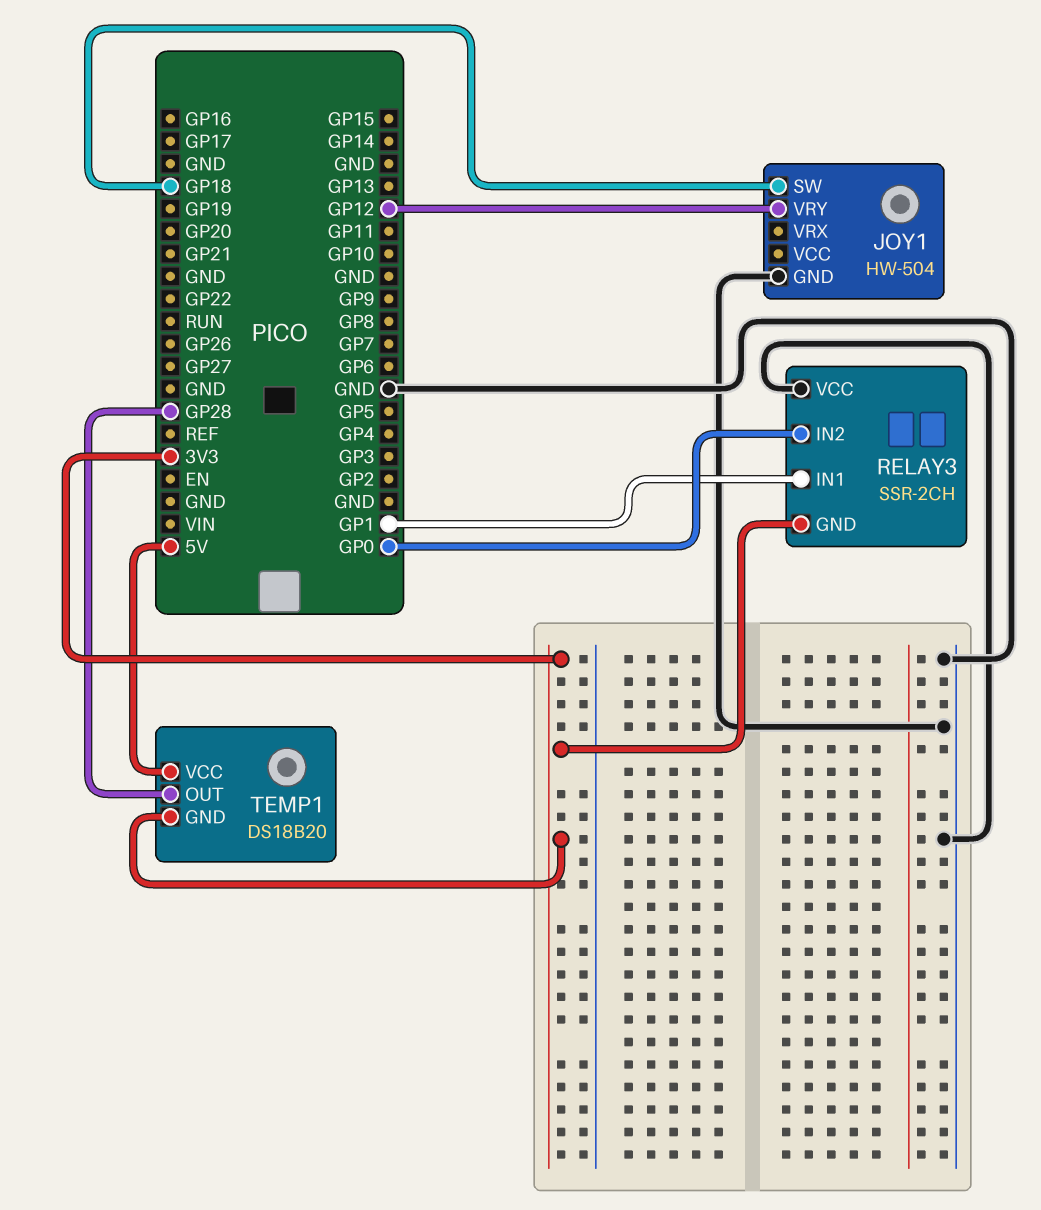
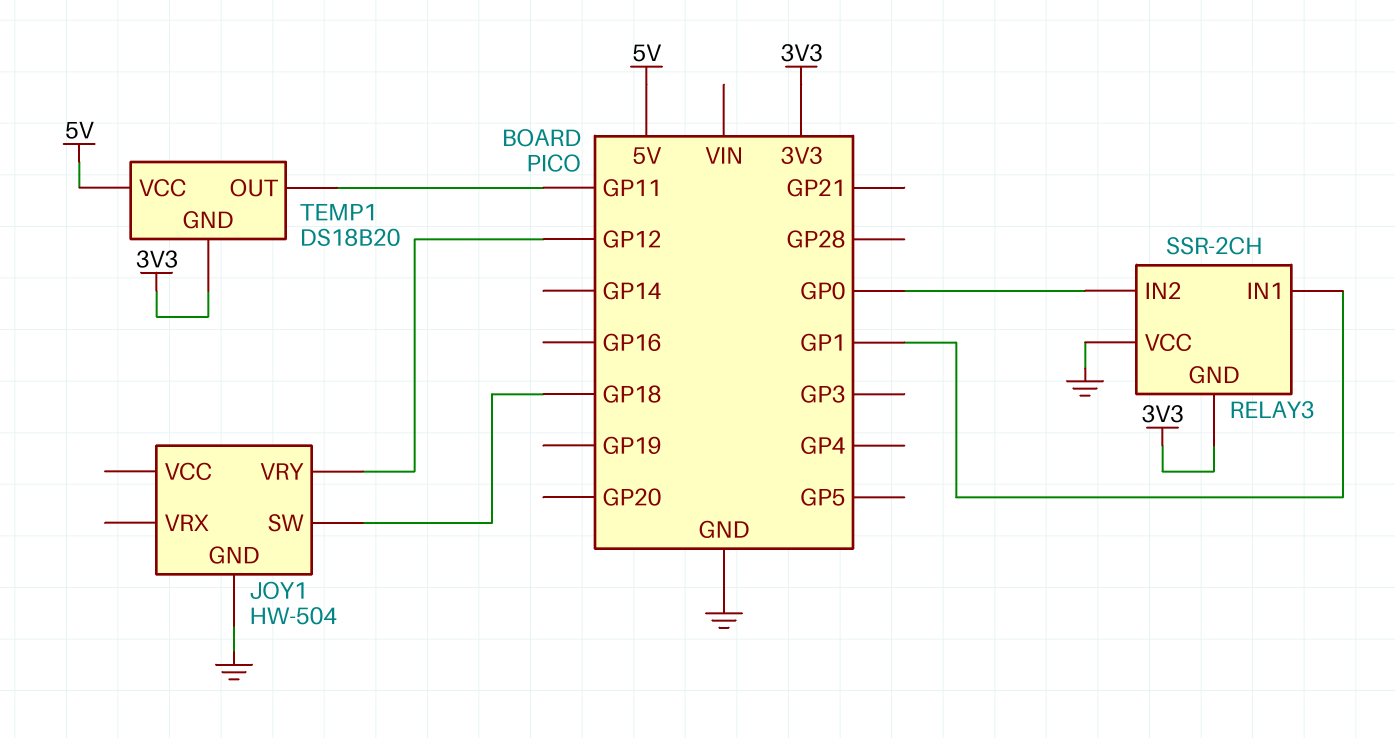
TEMP1 pin OUT: GP28 -> GP11

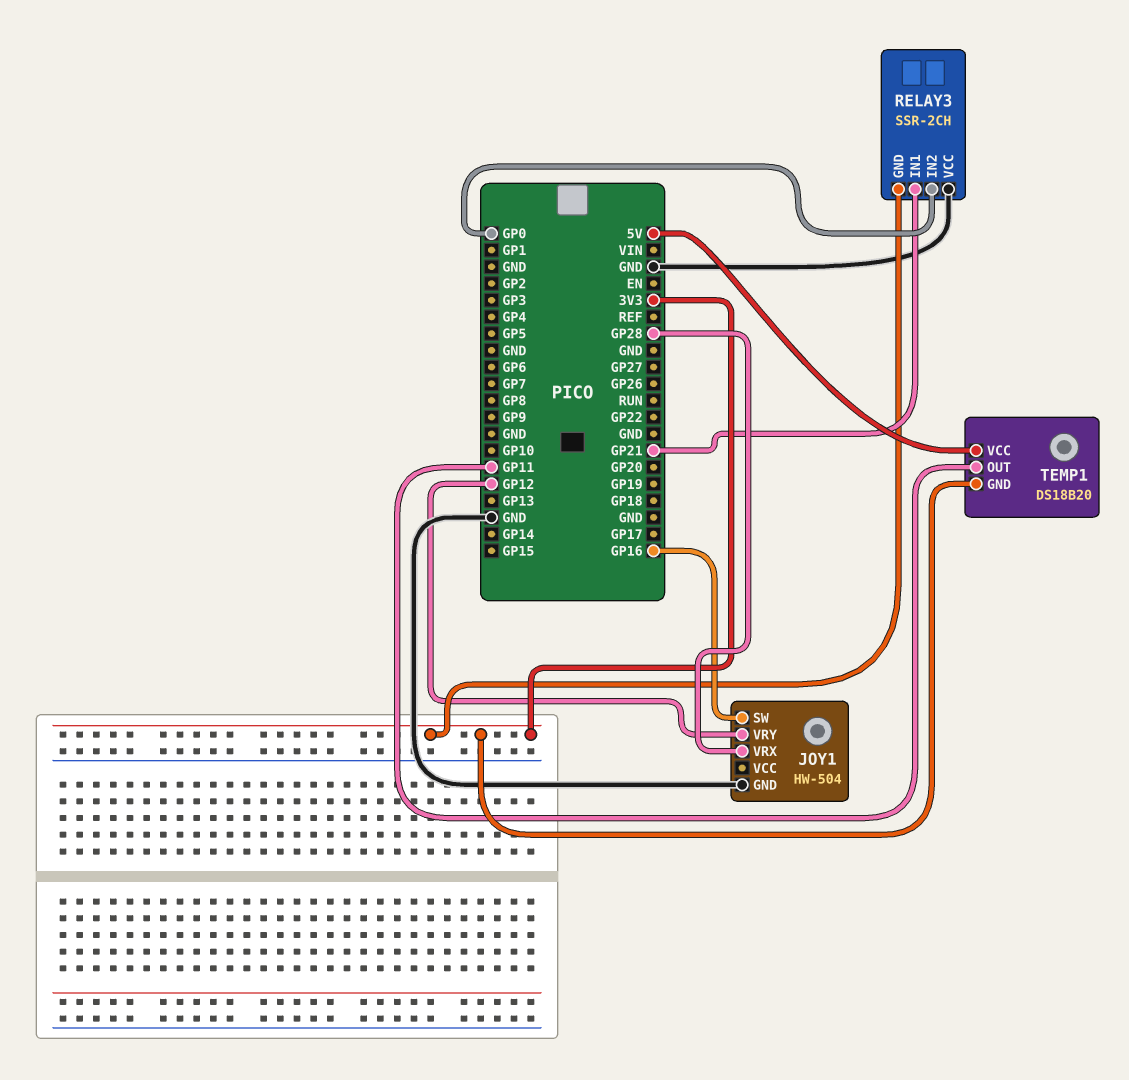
JOY1 pin SW: GP18 -> GP16
JOY1 pin VRX: none -> GP28
RELAY3 pin IN1: GP1 -> GP21

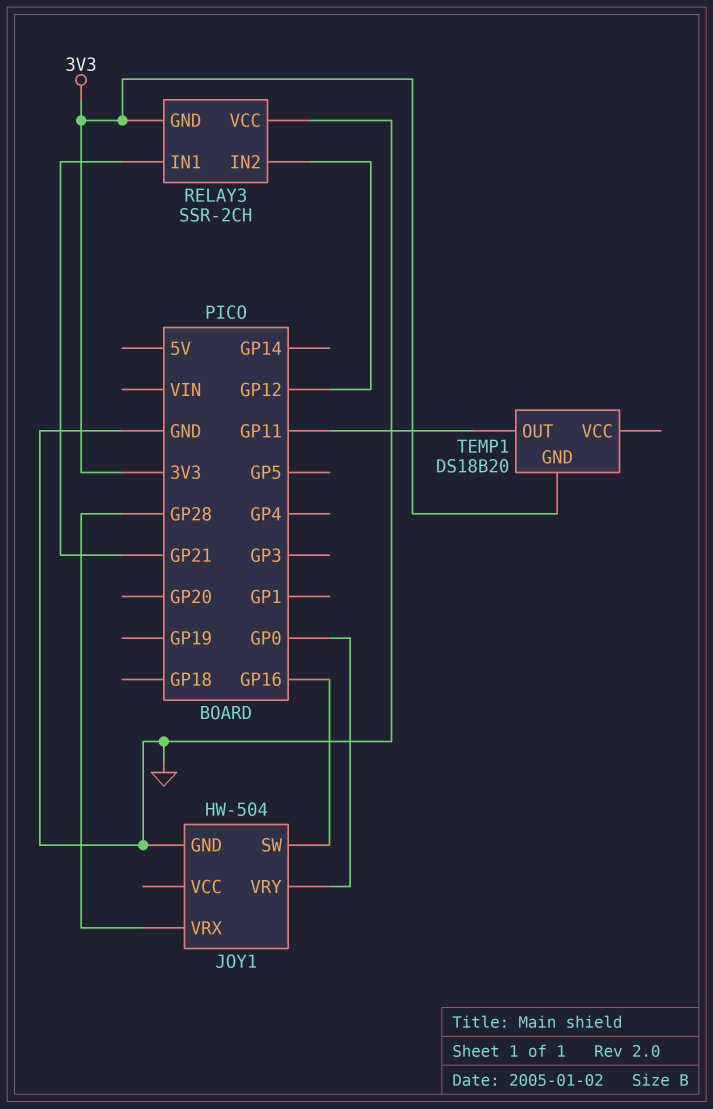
JOY1 pin VRY: GP12 -> GP0
RELAY3 pin IN2: GP0 -> GP12
TEMP1 pin VCC: 5V -> none

